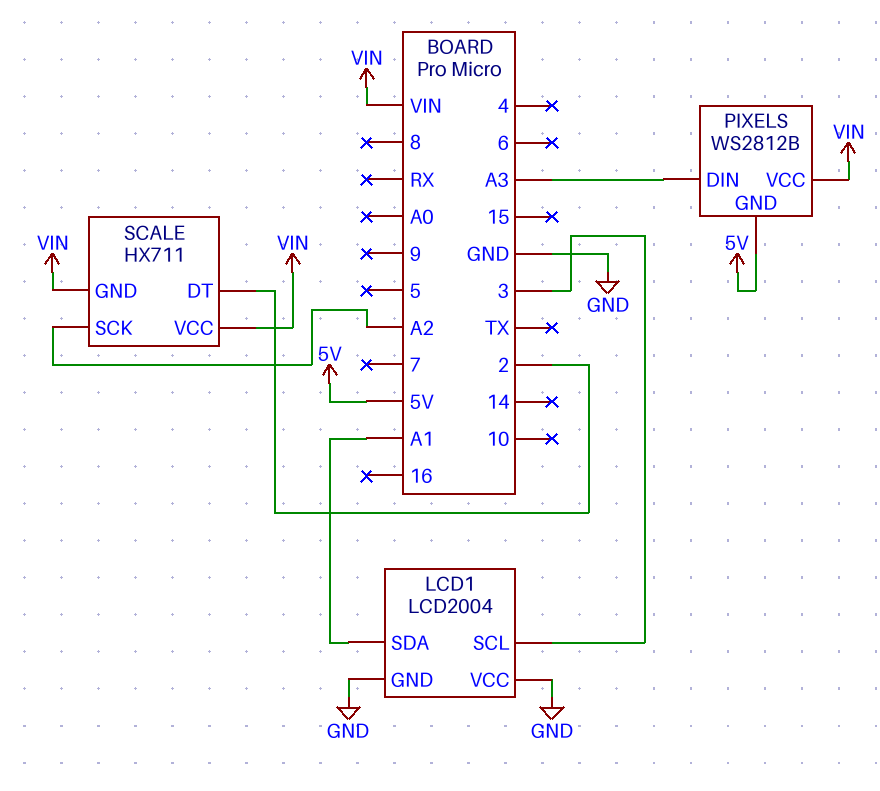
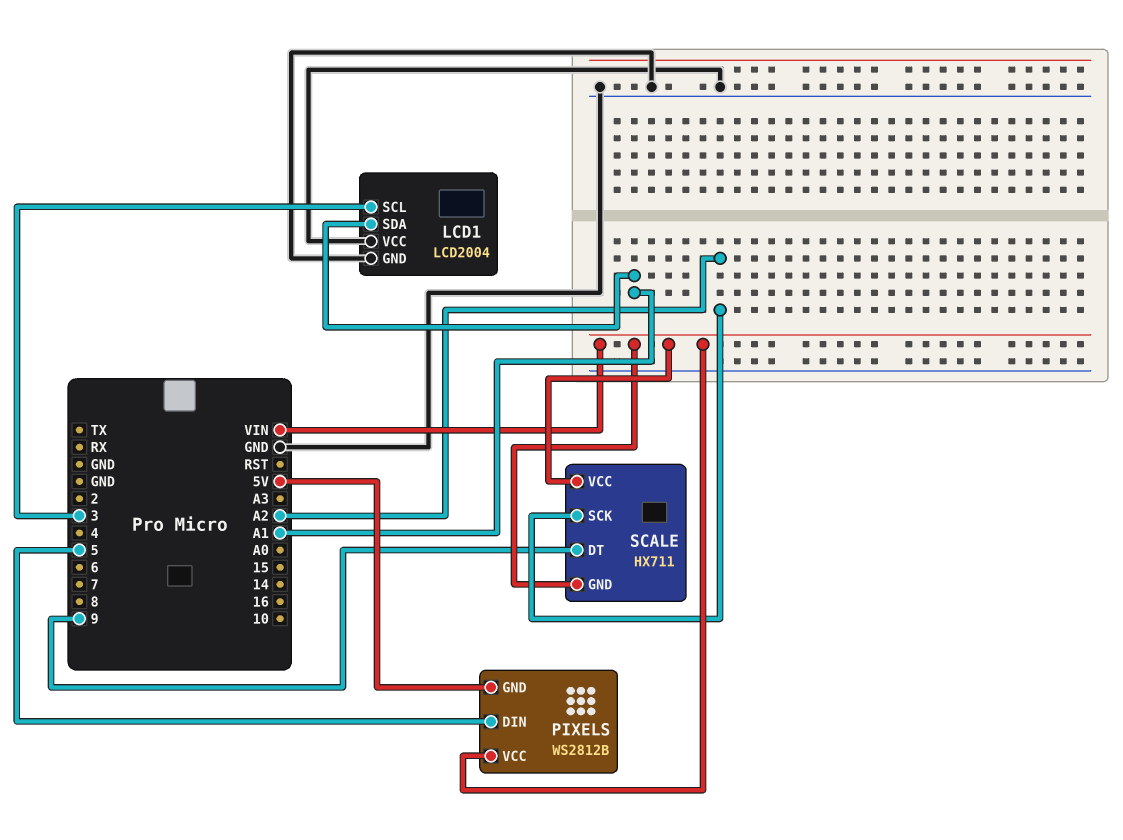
PIXELS pin DIN: A3 -> 5
SCALE pin DT: 2 -> 9

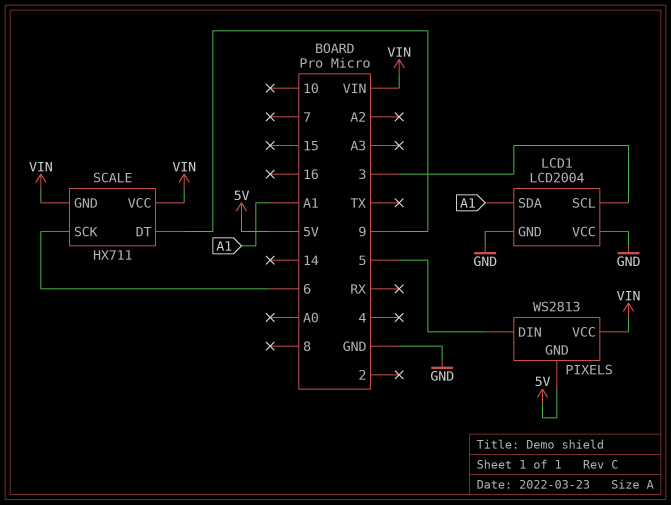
PIXELS: WS2812B -> WS2813
SCALE pin SCK: A2 -> 6

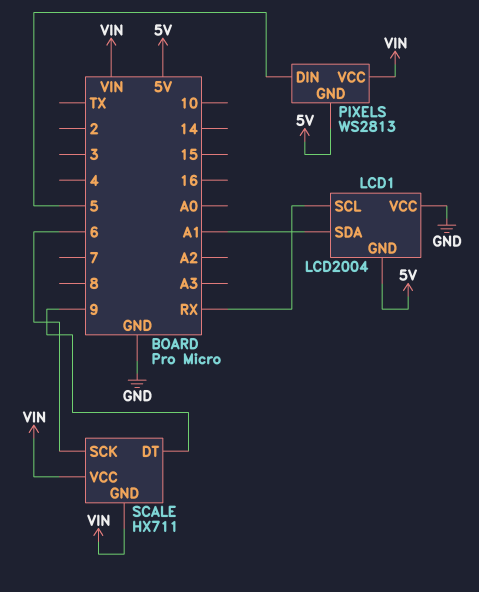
LCD1 pin GND: GND -> 5V
LCD1 pin SCL: 3 -> RX

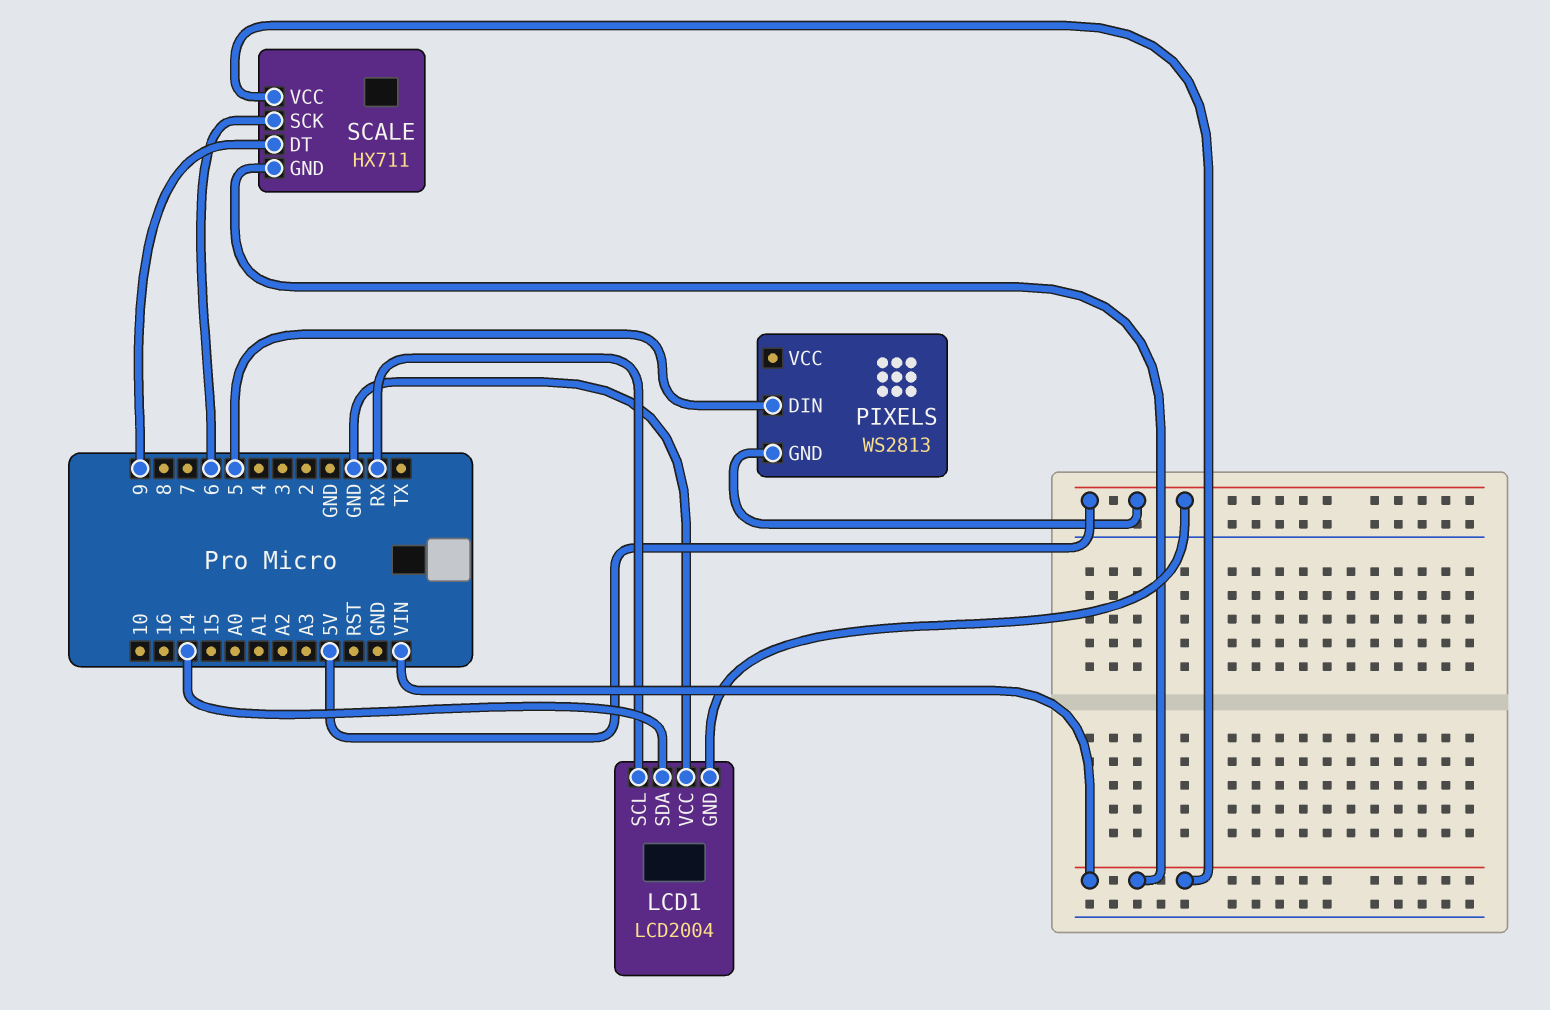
LCD1 pin SDA: A1 -> 14
PIXELS pin VCC: VIN -> none

